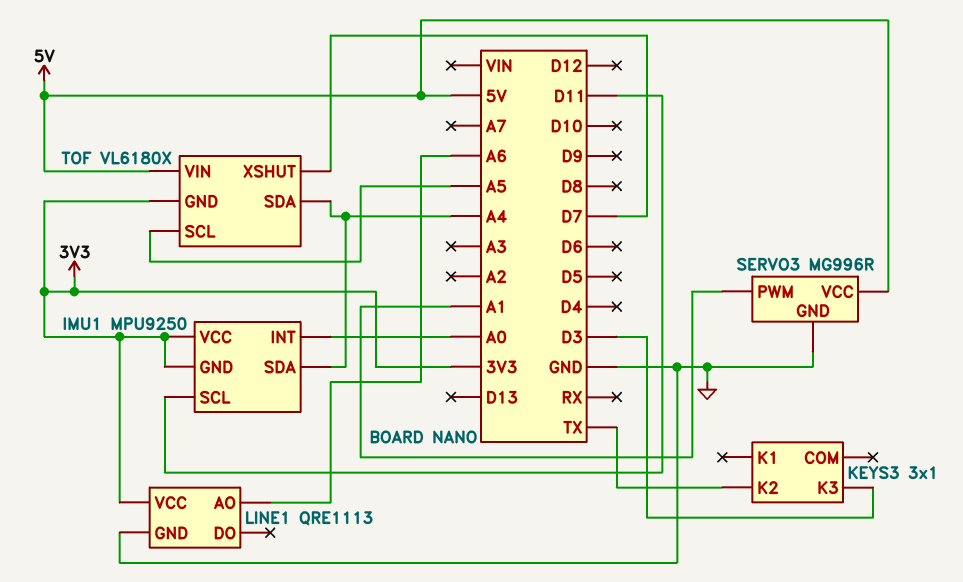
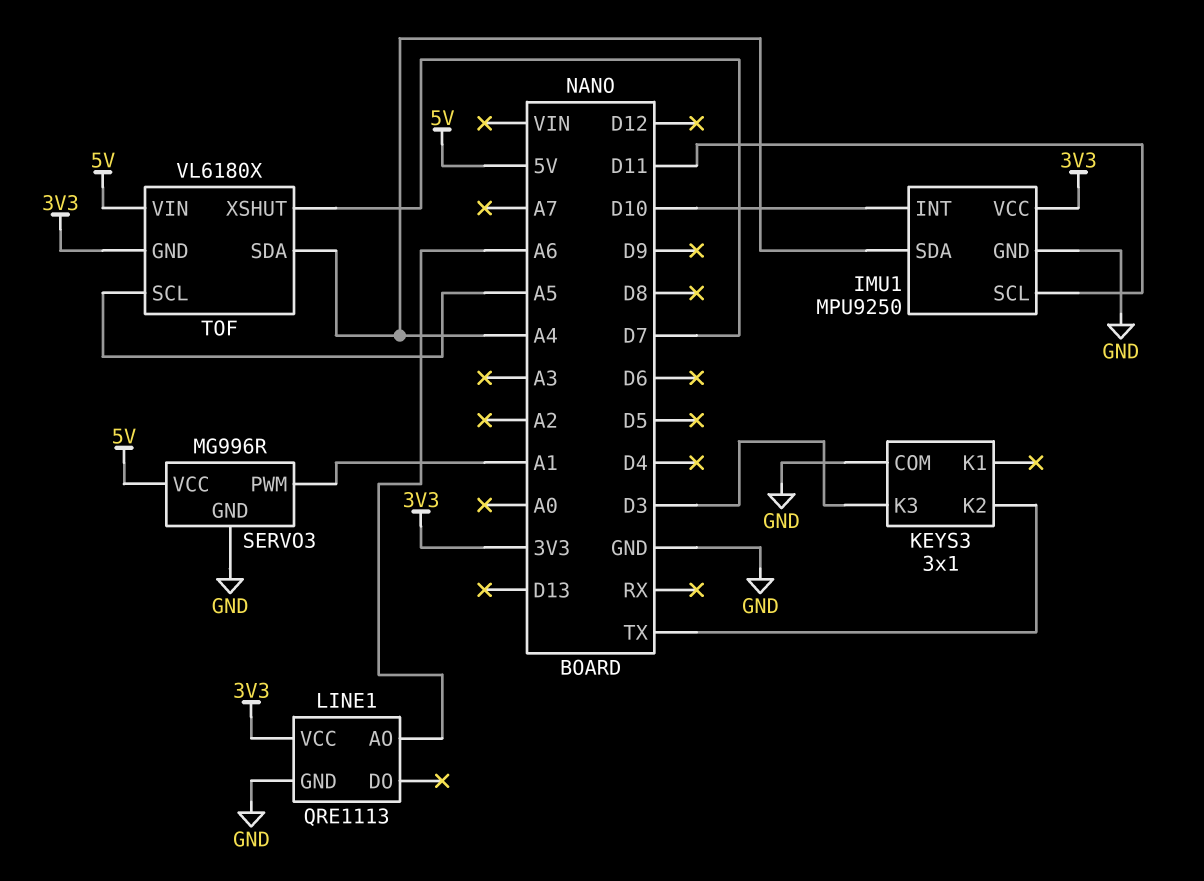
IMU1 pin GND: 3V3 -> GND
IMU1 pin INT: A0 -> D10
KEYS3 pin COM: none -> GND

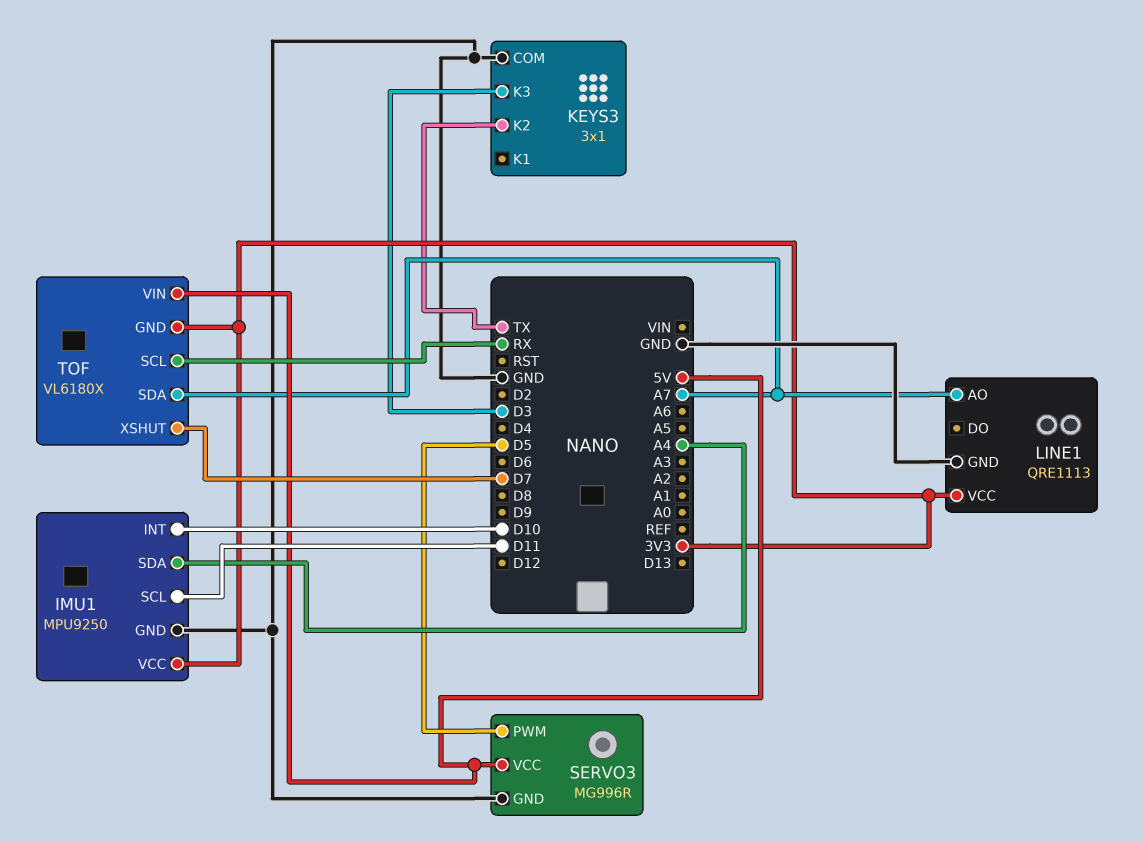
LINE1 pin AO: A6 -> A7
SERVO3 pin PWM: A1 -> D5
TOF pin SCL: A5 -> RX
TOF pin SDA: A4 -> A7

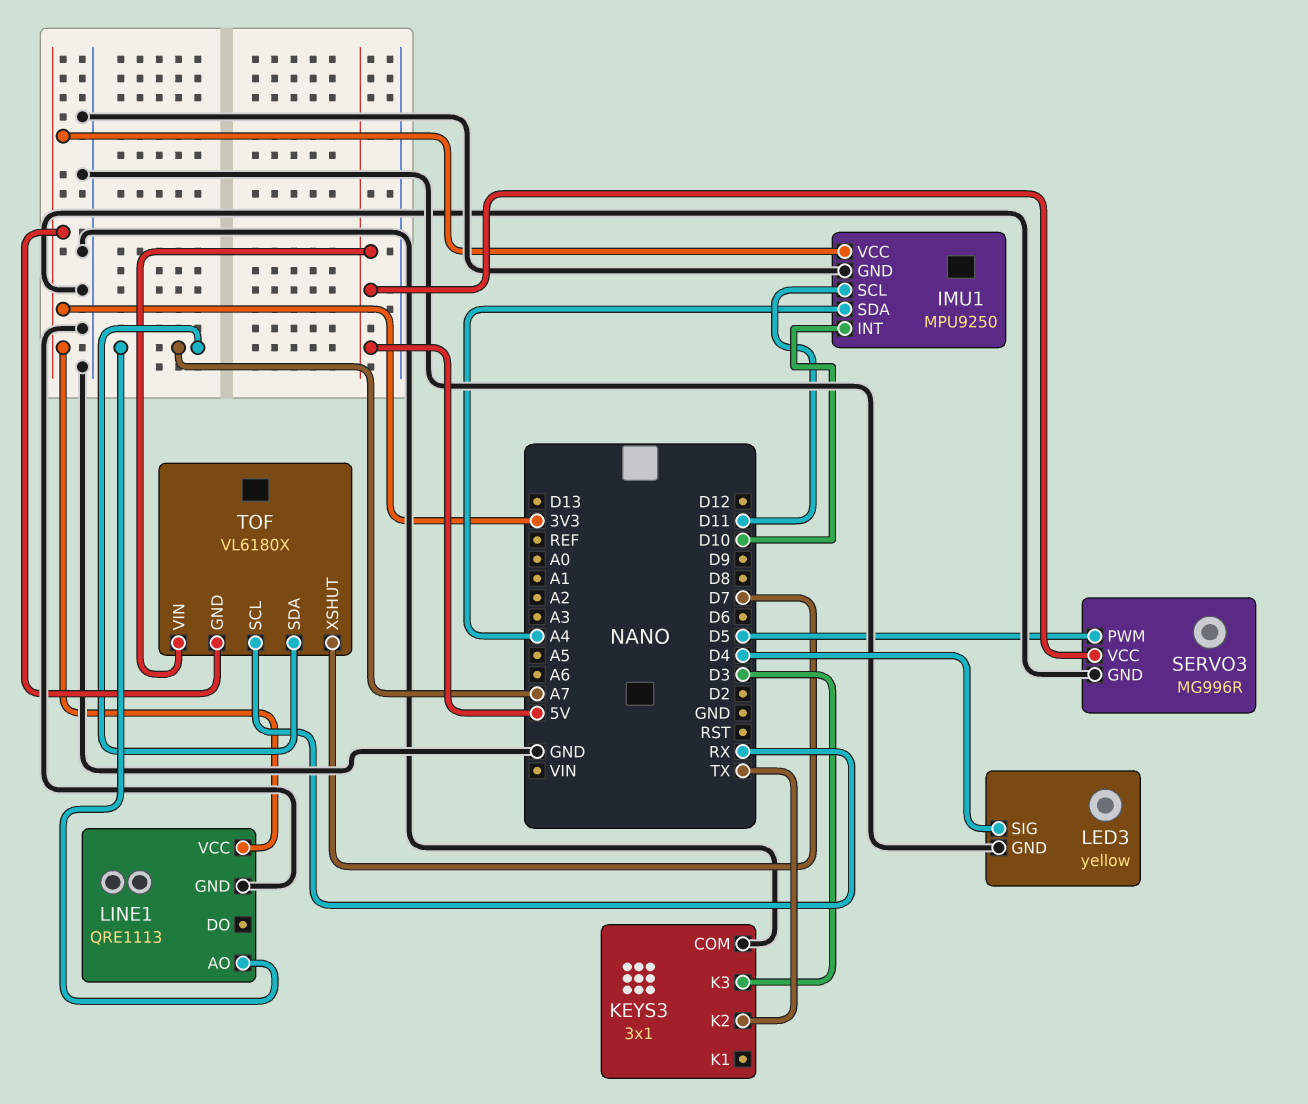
LED3: none -> yellow
LED3 pin GND: none -> GND
LED3 pin SIG: none -> D4

